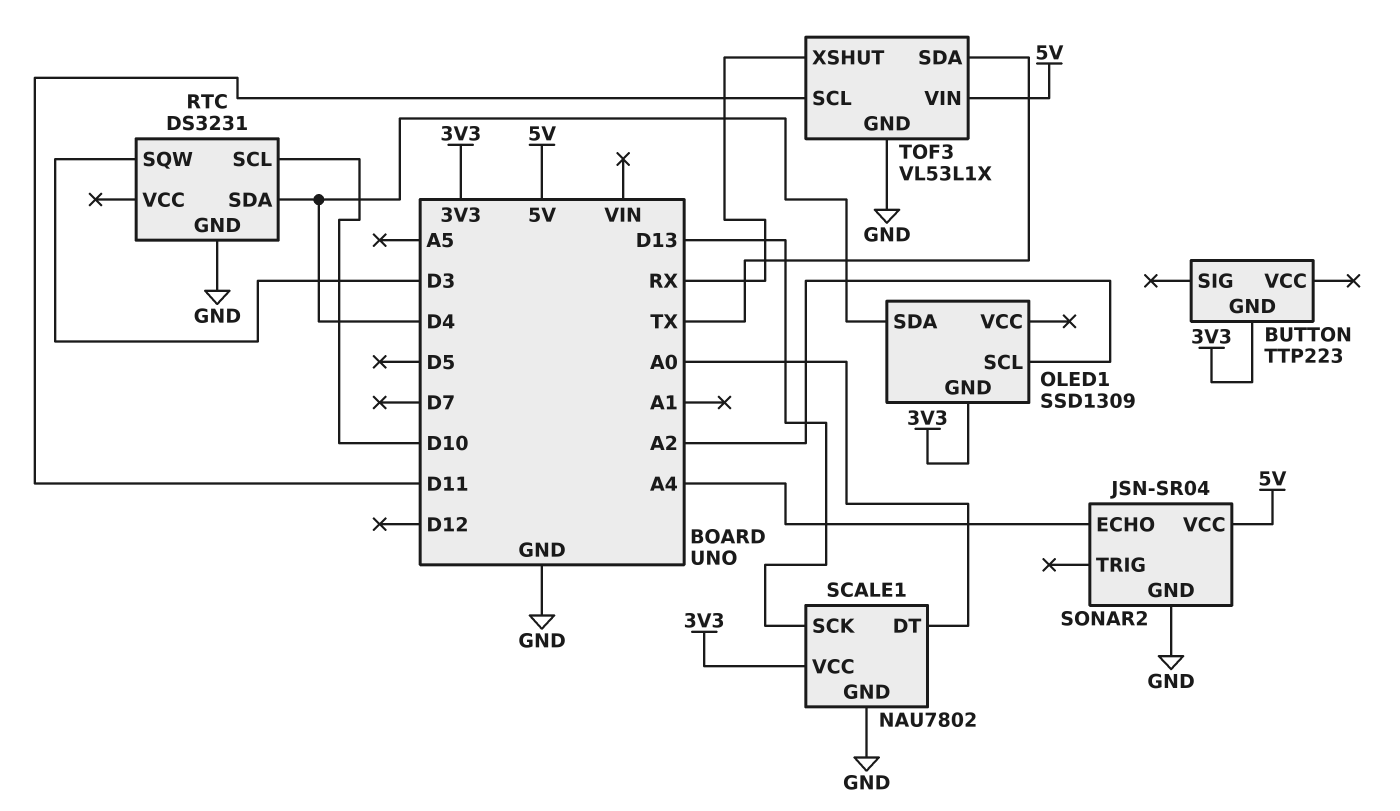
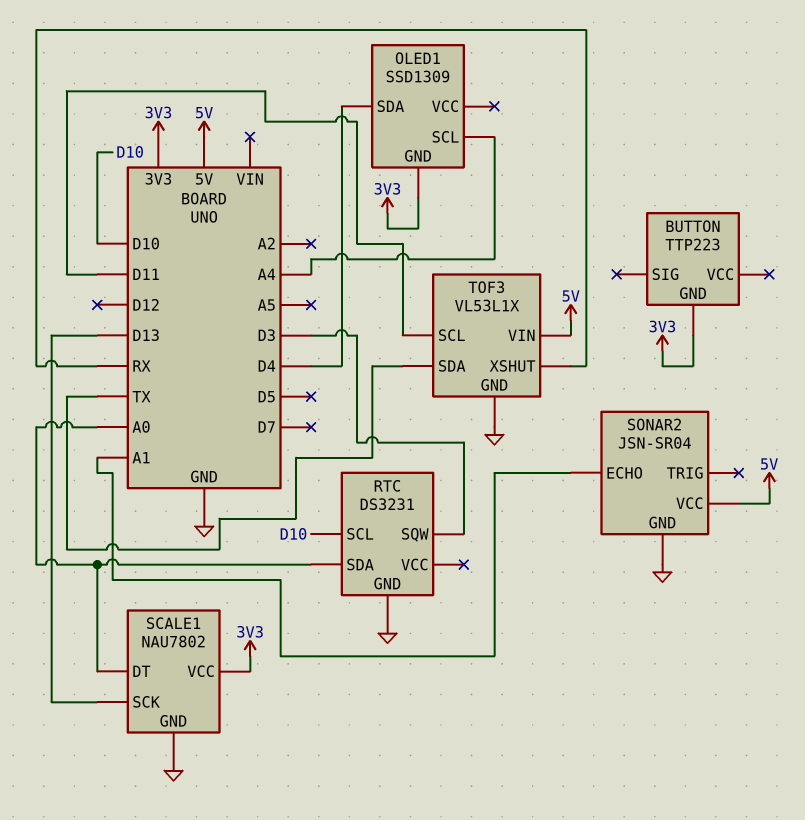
OLED1 pin SCL: A2 -> A4
RTC pin SDA: D4 -> A0
SONAR2 pin ECHO: A4 -> A1

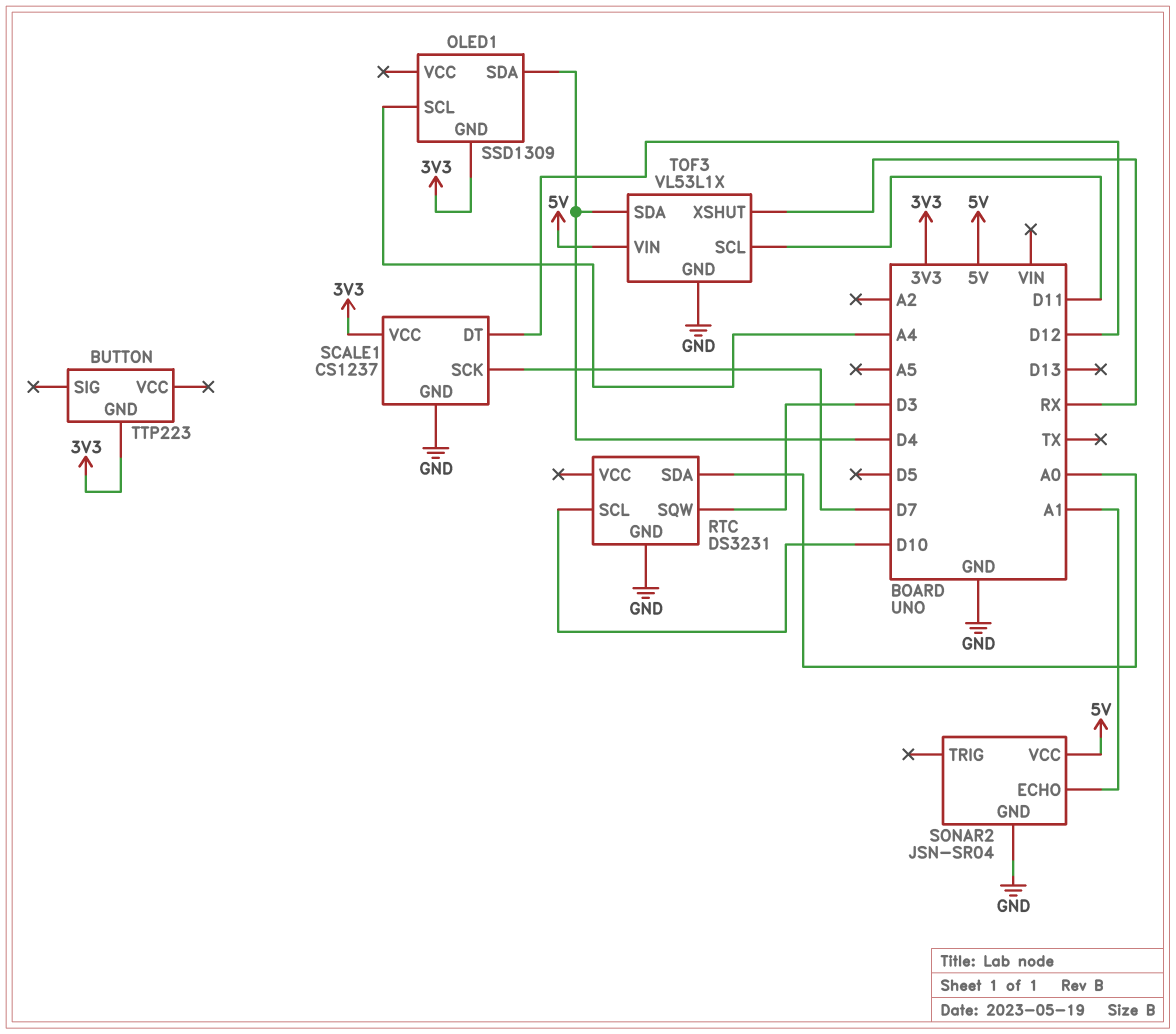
SCALE1: NAU7802 -> CS1237
SCALE1 pin DT: A0 -> D12
SCALE1 pin SCK: D13 -> D7
TOF3 pin SDA: TX -> D4

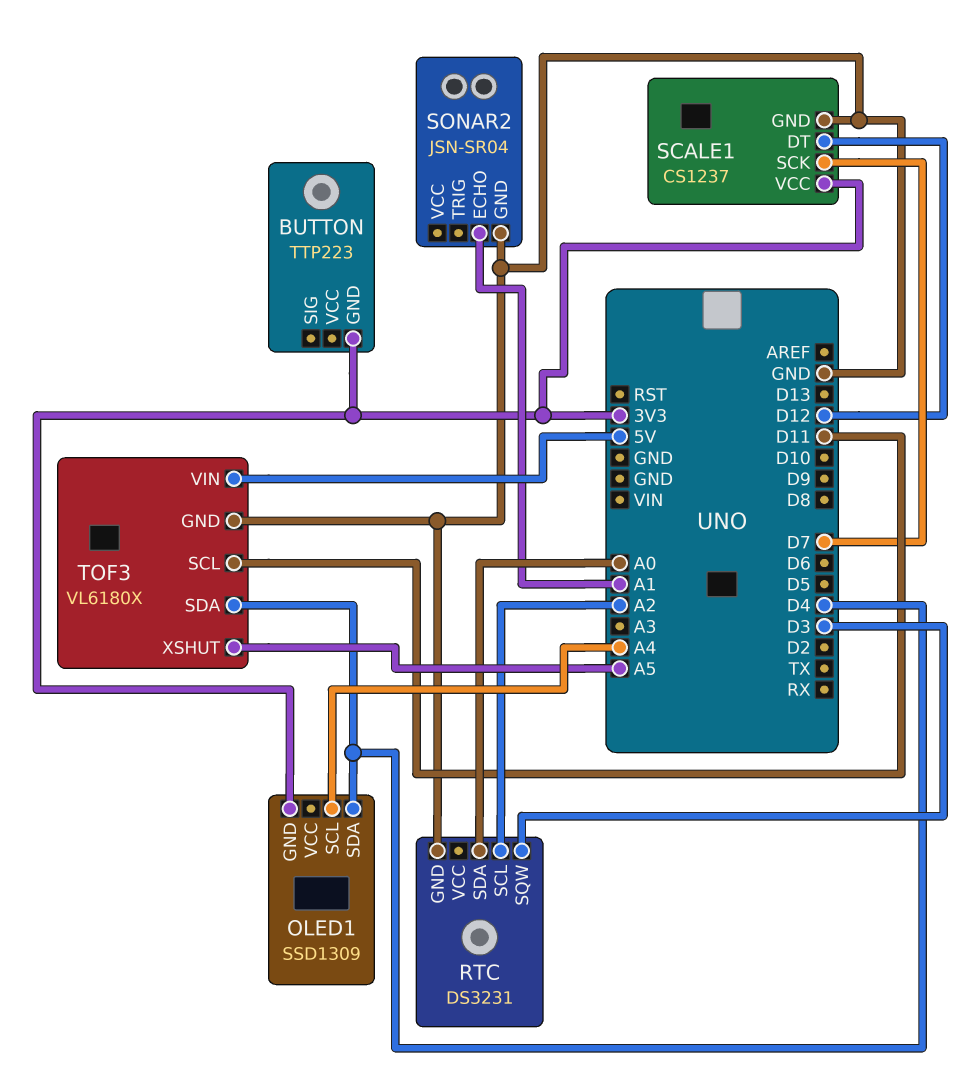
RTC pin SCL: D10 -> A2
SONAR2 pin VCC: 5V -> none
TOF3: VL53L1X -> VL6180X
TOF3 pin XSHUT: RX -> A5

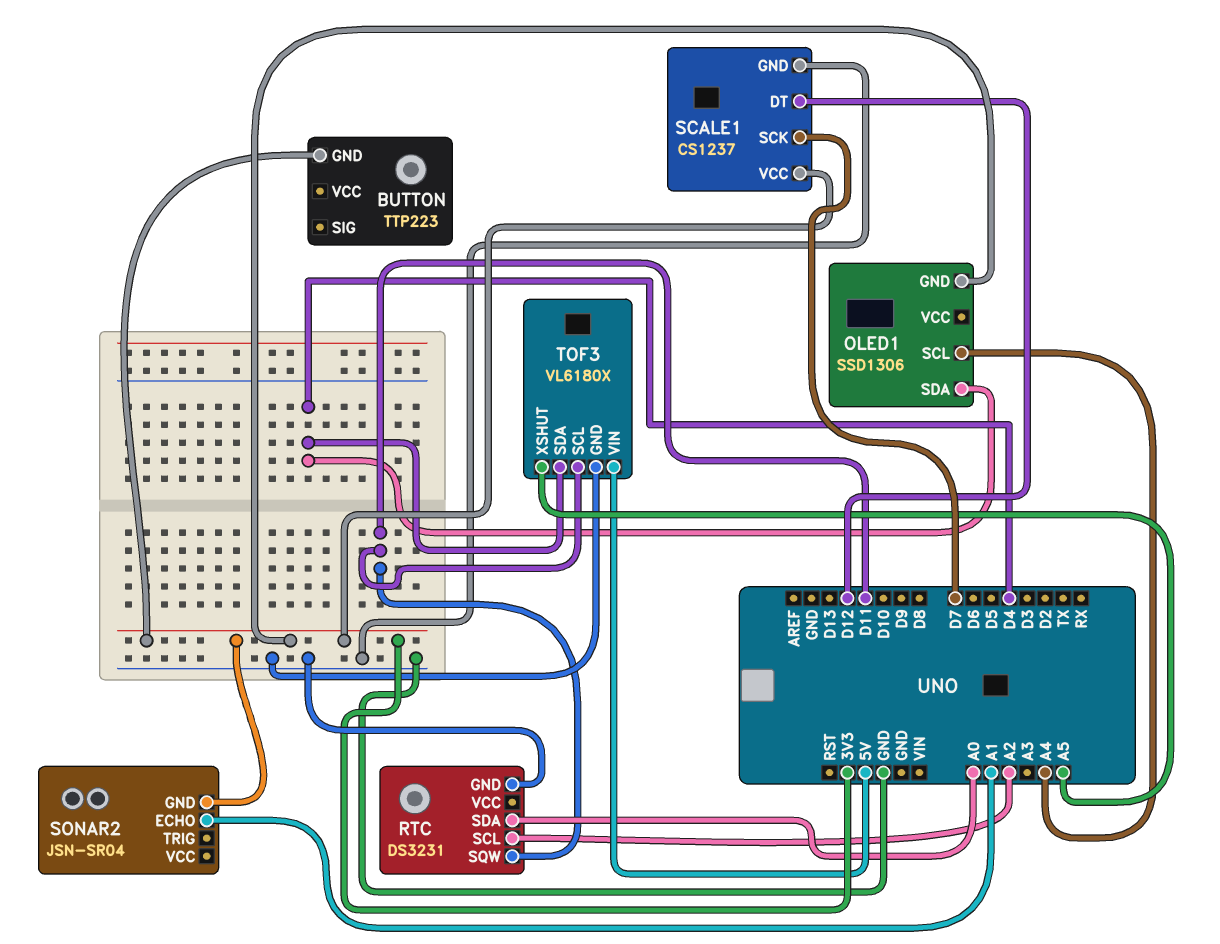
OLED1: SSD1309 -> SSD1306
RTC pin SQW: D3 -> D11
SONAR2 pin GND: GND -> 3V3

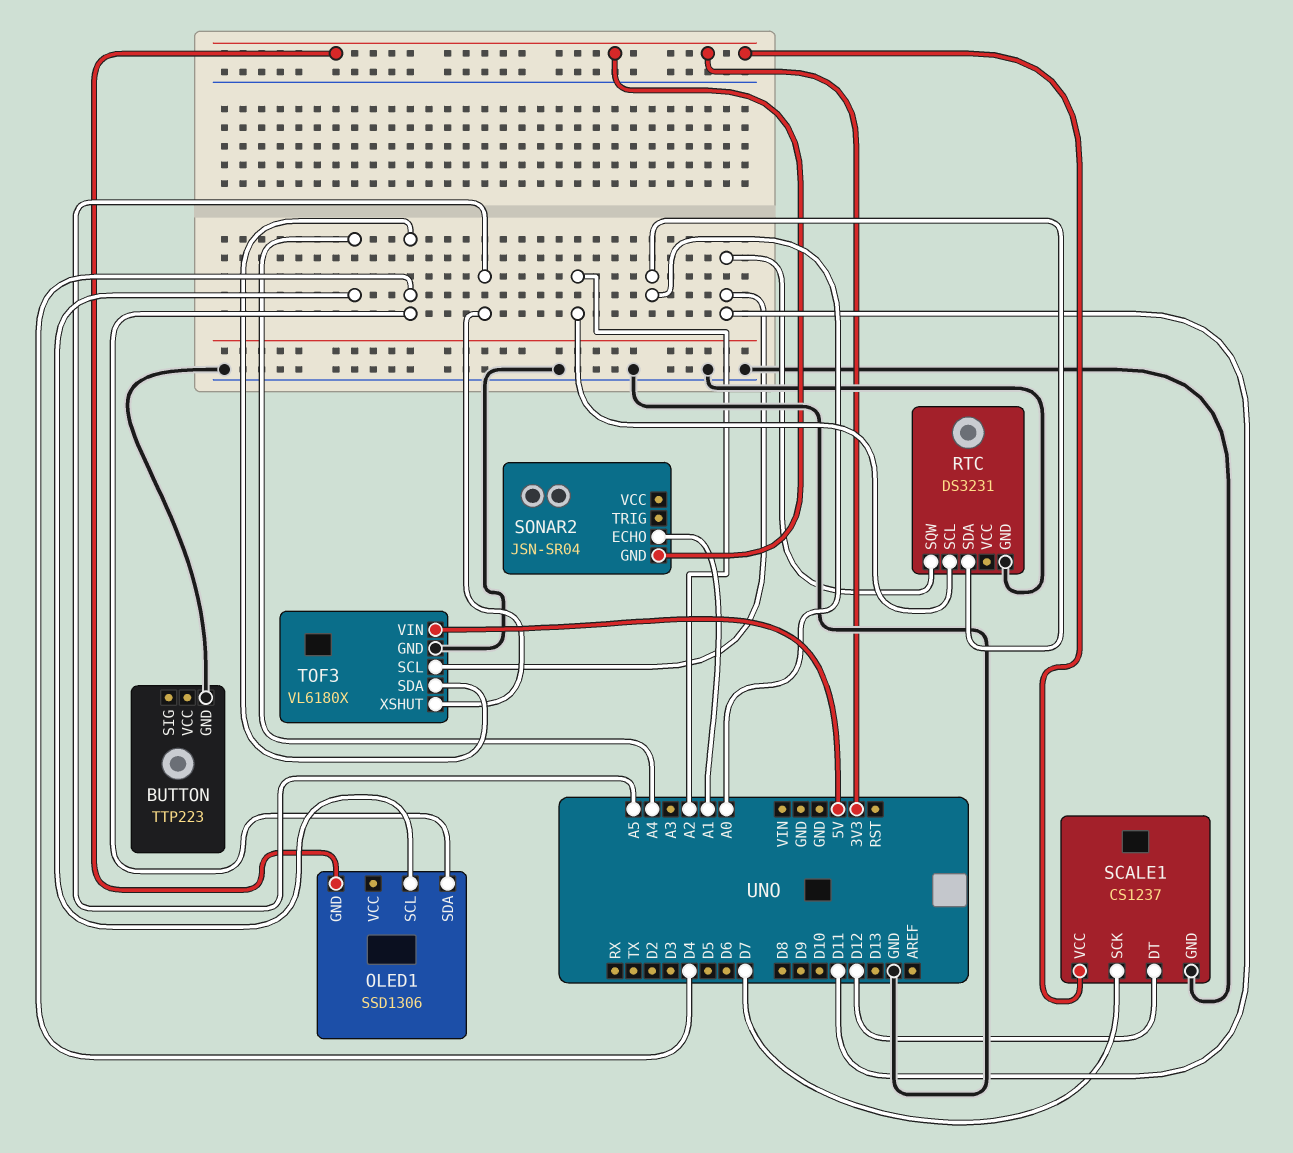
BUTTON pin GND: 3V3 -> GND

